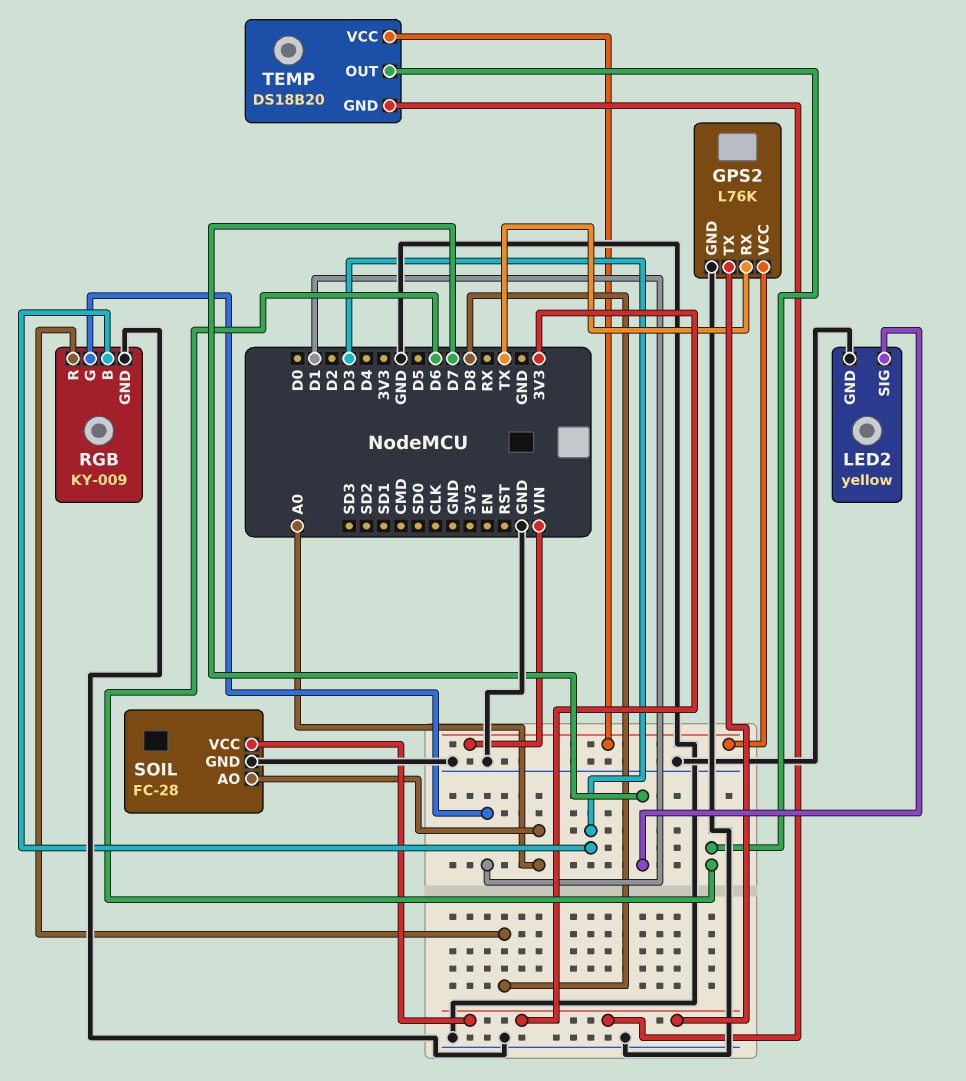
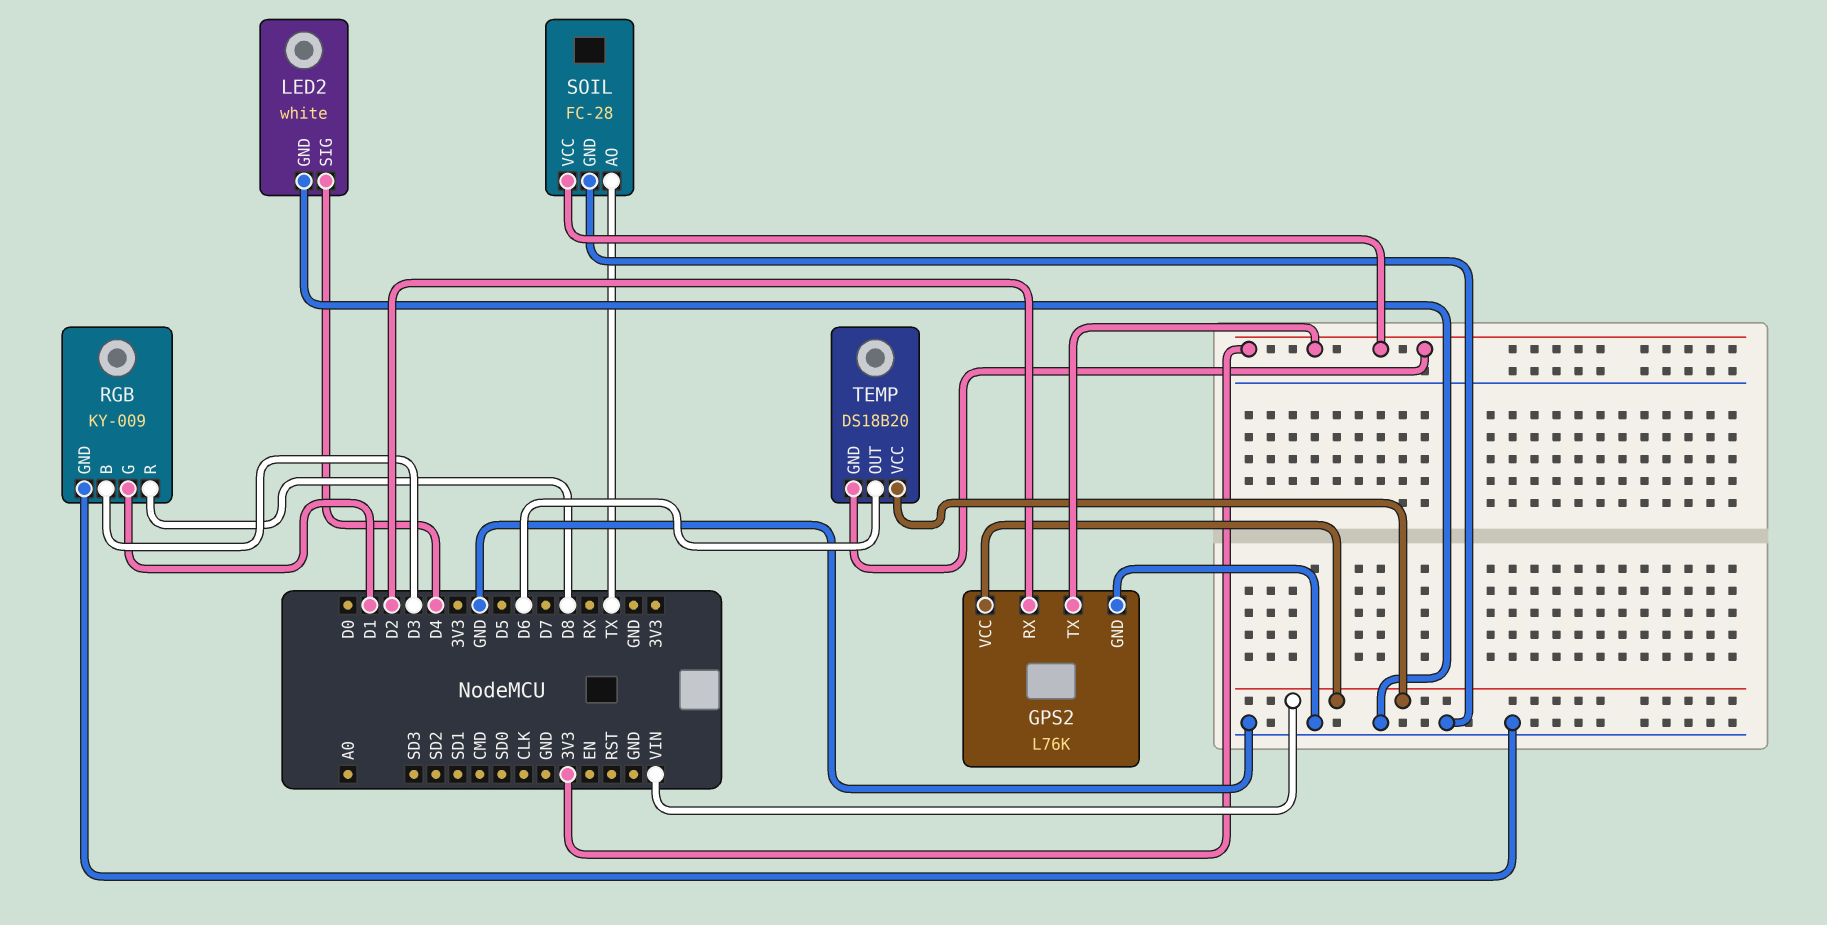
GPS2 pin RX: TX -> D2
LED2: yellow -> white
LED2 pin SIG: D7 -> D4
SOIL pin AO: A0 -> TX

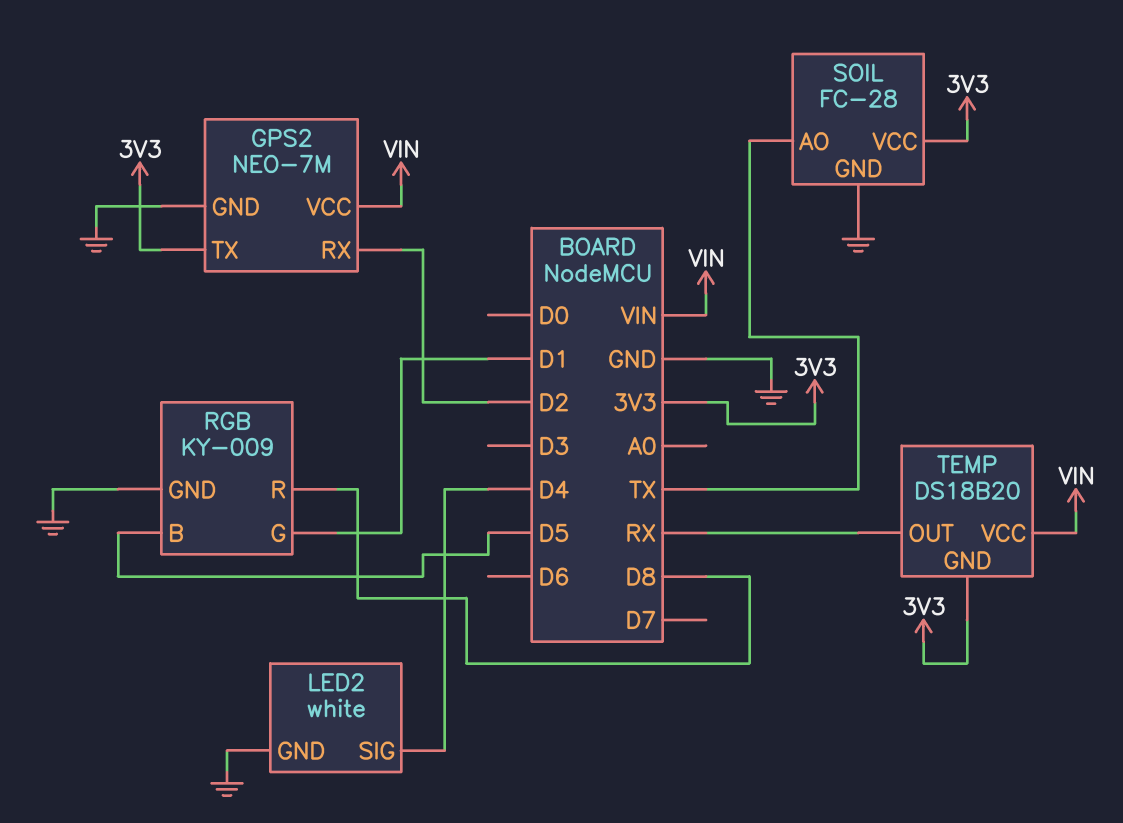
GPS2: L76K -> NEO-7M
RGB pin B: D3 -> D5
TEMP pin OUT: D6 -> RX

